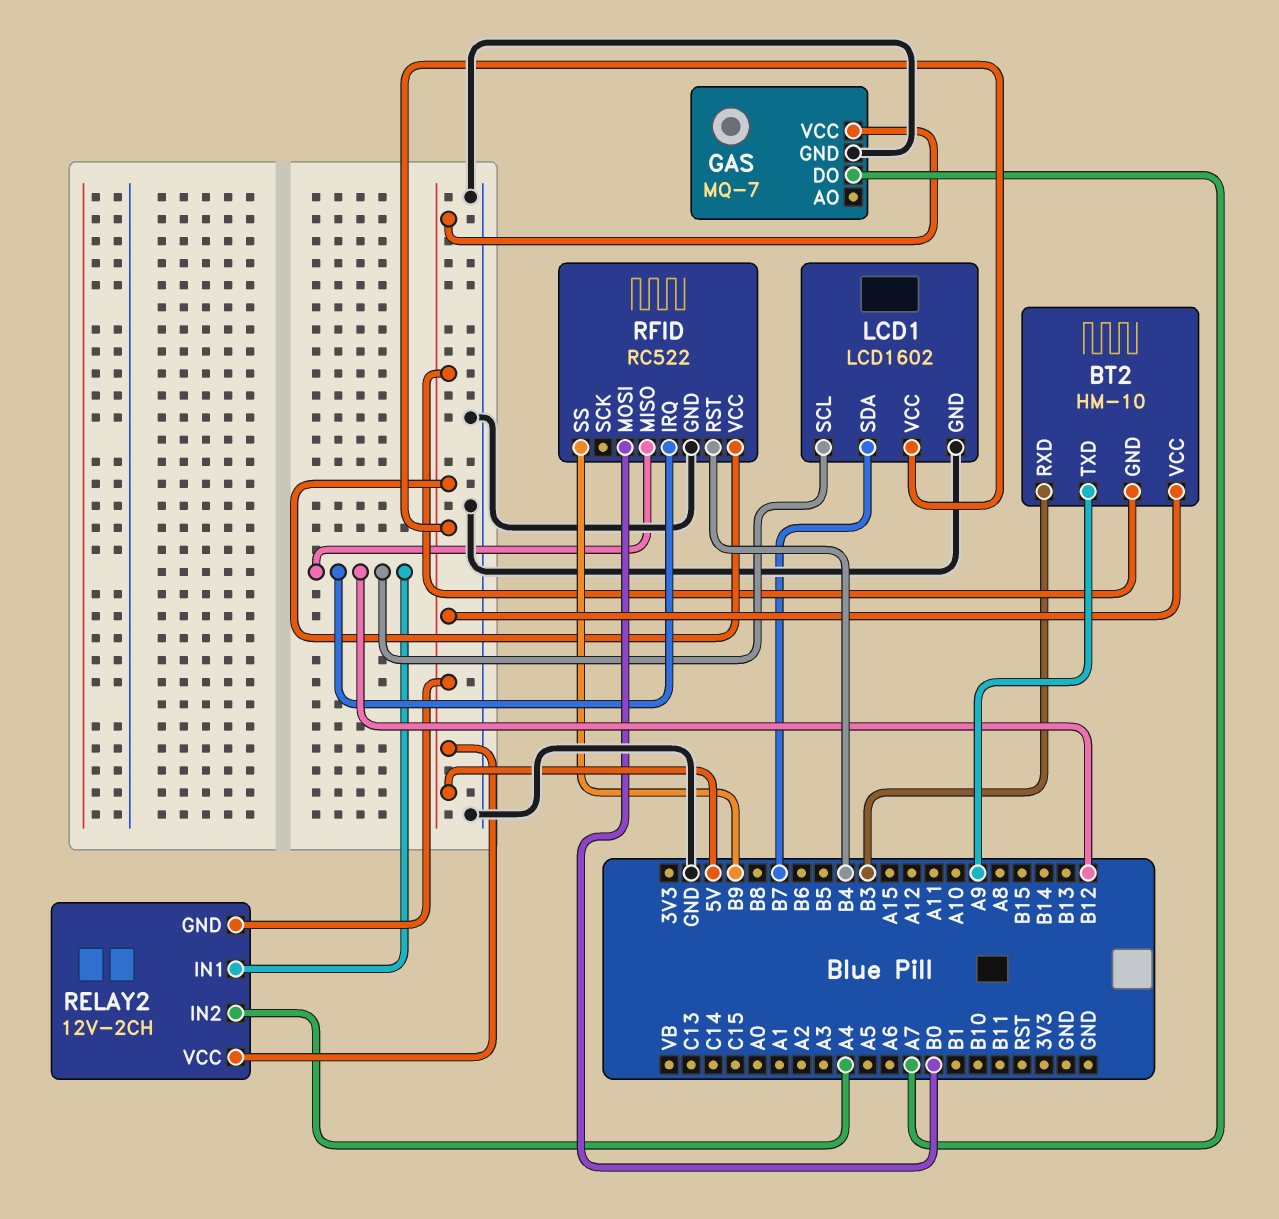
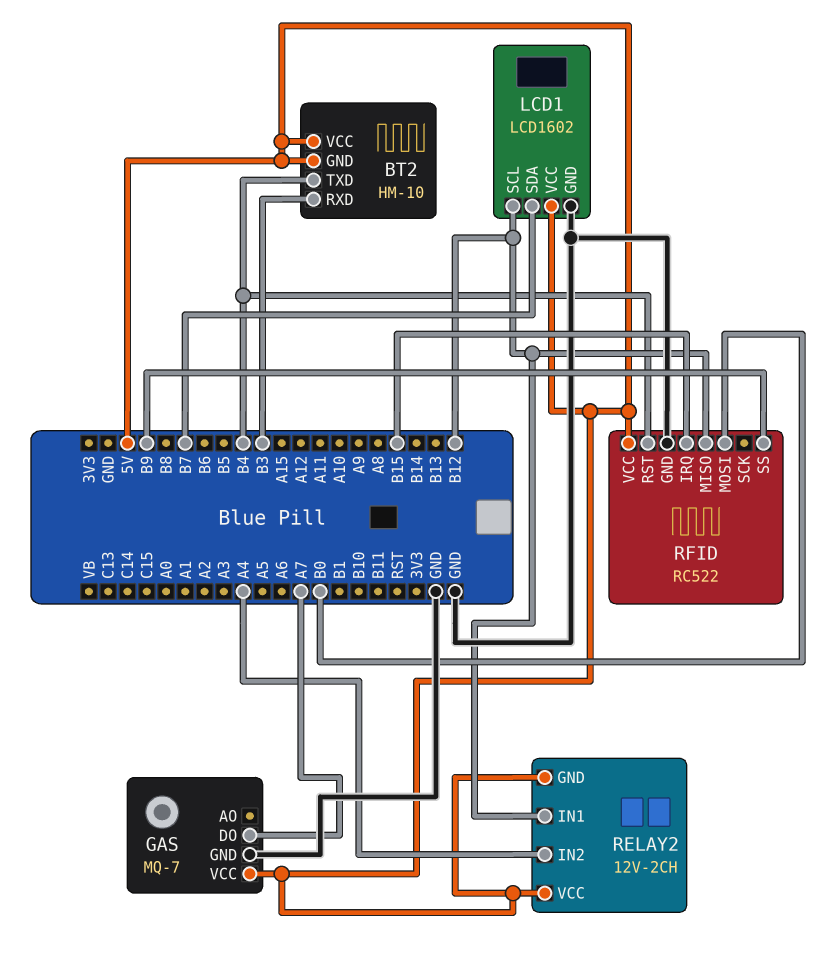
BT2 pin TXD: A9 -> B4
RFID pin IRQ: B12 -> B15

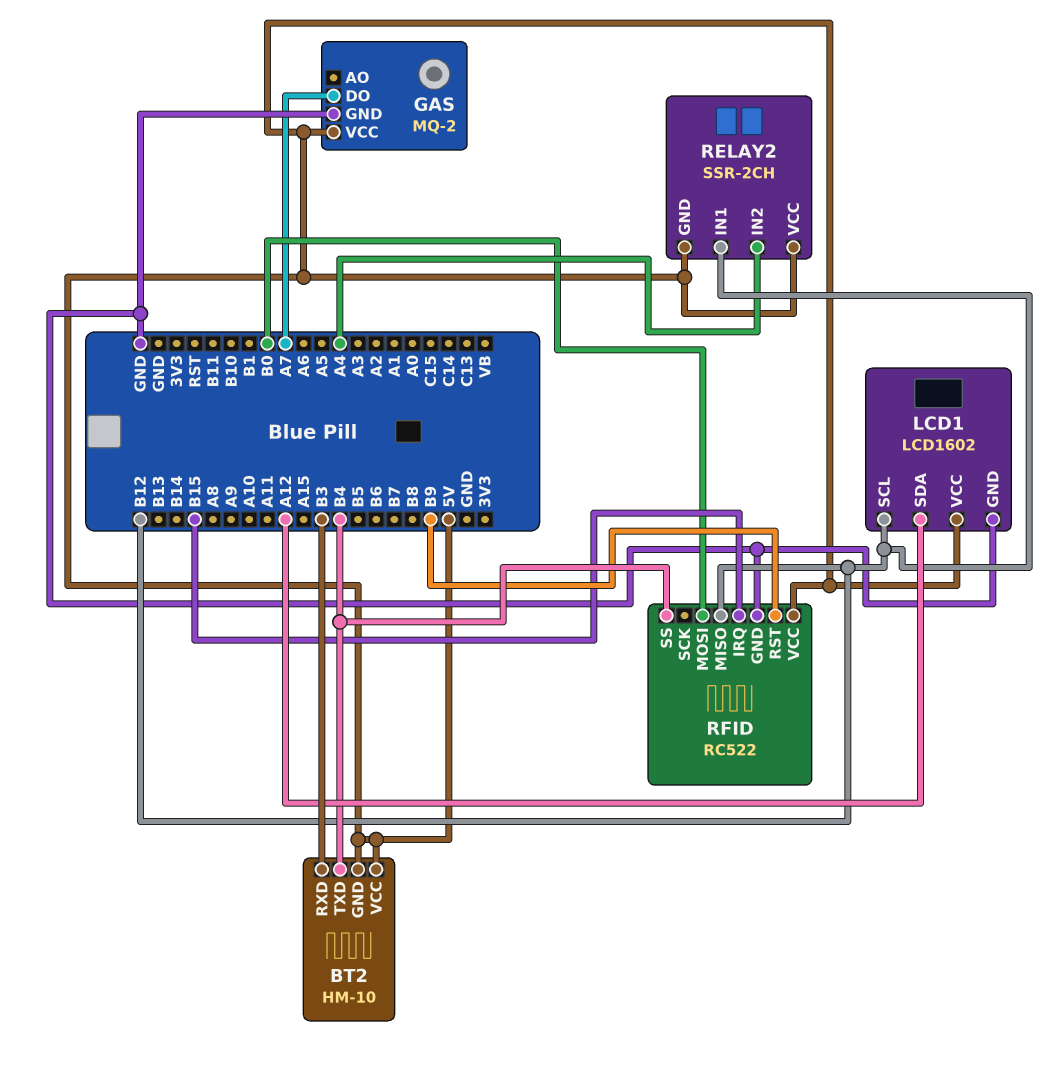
GAS: MQ-7 -> MQ-2
LCD1 pin SDA: B7 -> A12
RELAY2: 12V-2CH -> SSR-2CH
RFID pin RST: B4 -> B9
RFID pin SS: B9 -> B4

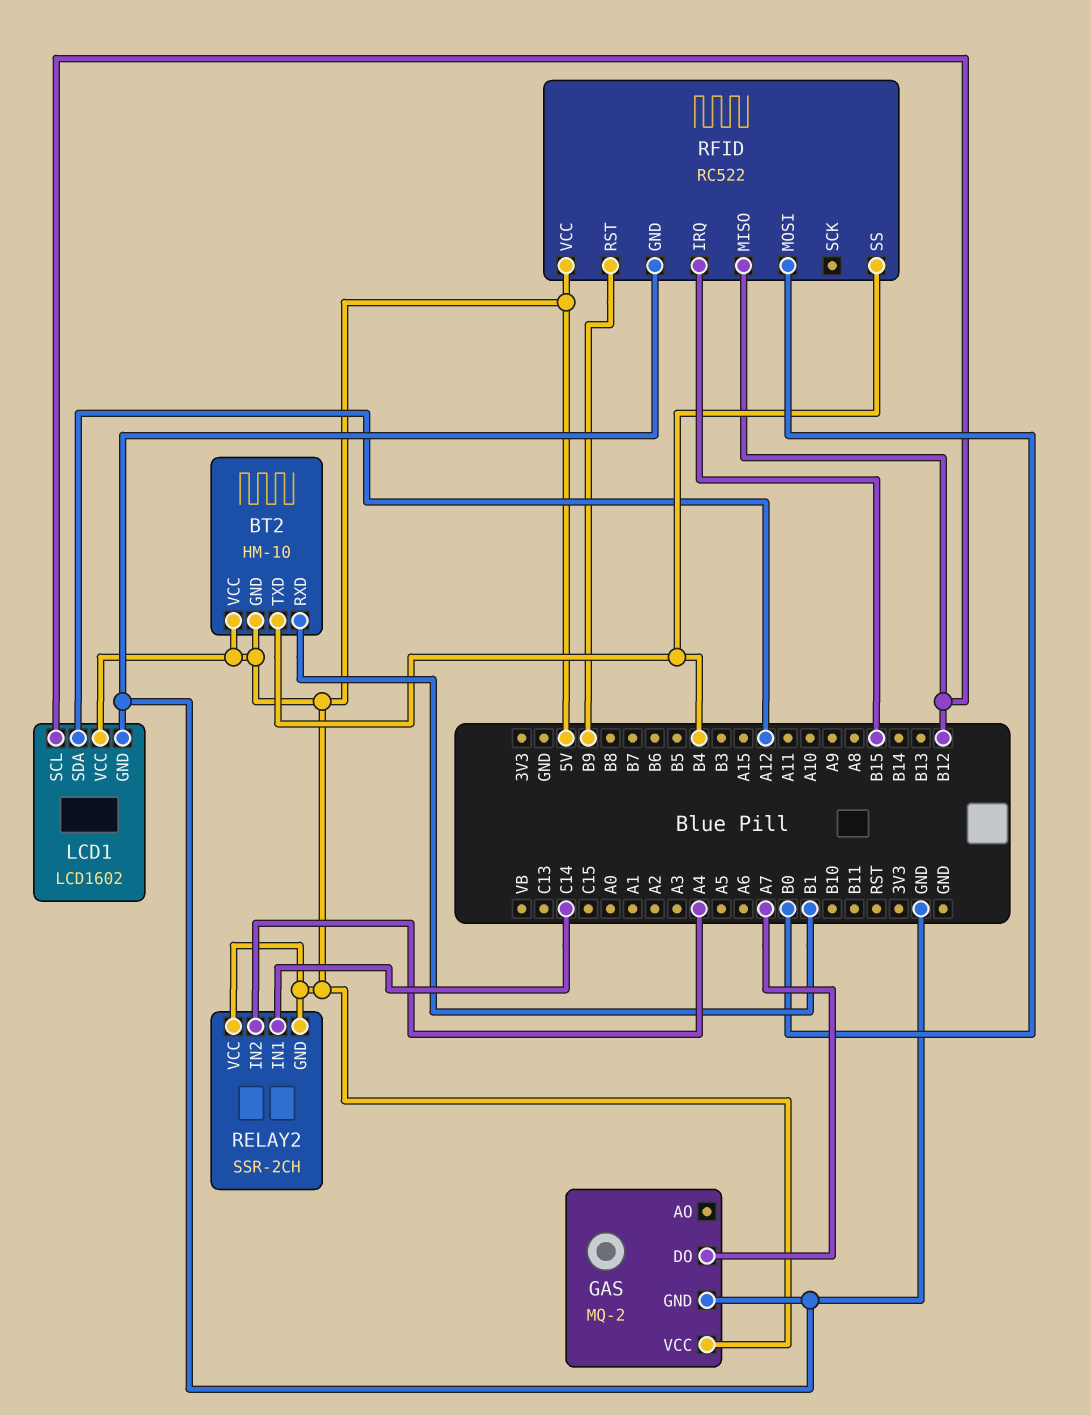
BT2 pin RXD: B3 -> B1
RELAY2 pin IN1: B12 -> C14

